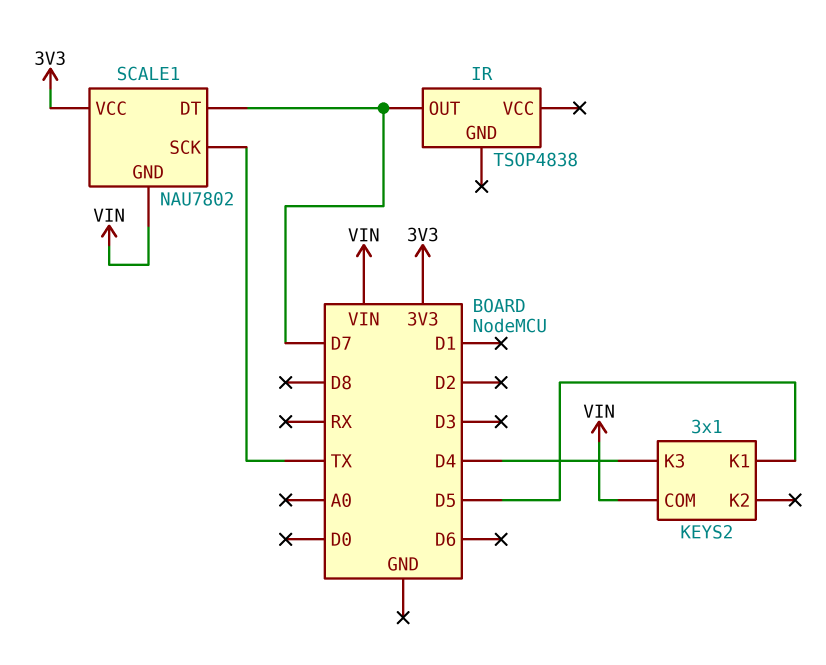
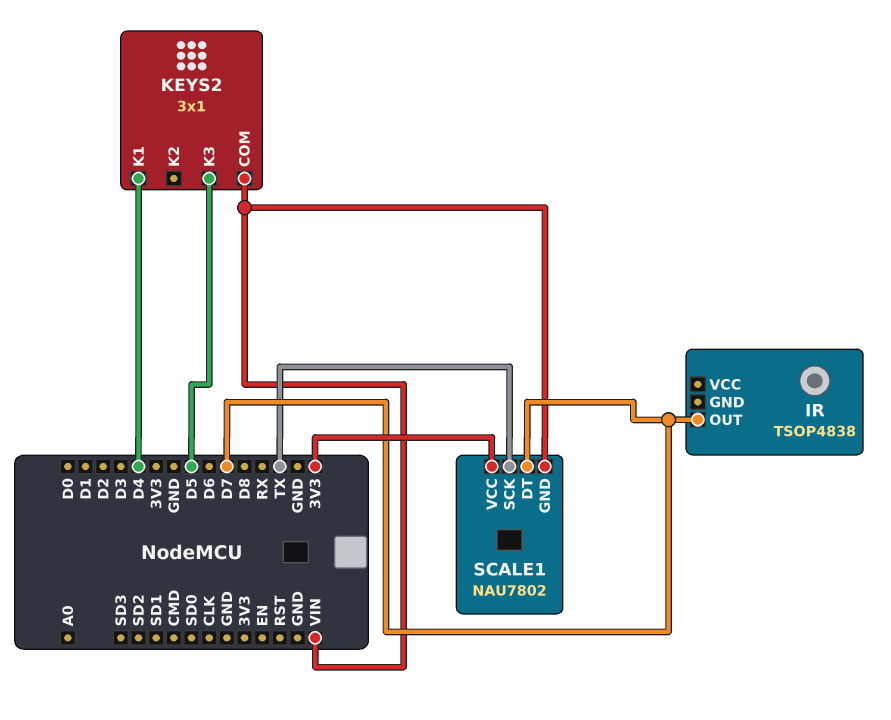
KEYS2 pin K1: D5 -> D4
KEYS2 pin K3: D4 -> D5

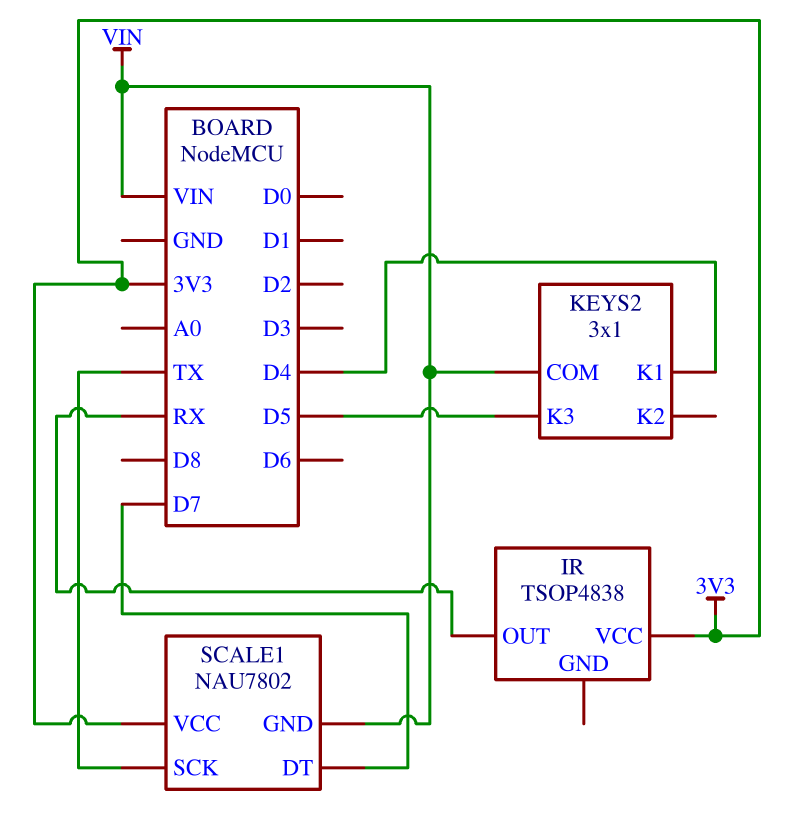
IR pin OUT: D7 -> RX
IR pin VCC: none -> 3V3

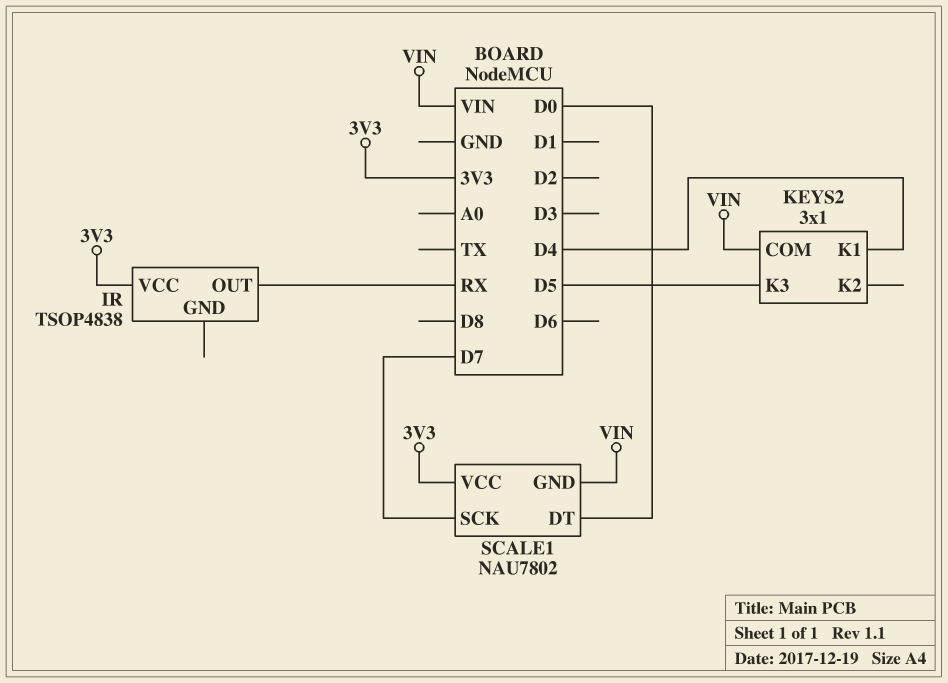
SCALE1 pin DT: D7 -> D0
SCALE1 pin SCK: TX -> D7

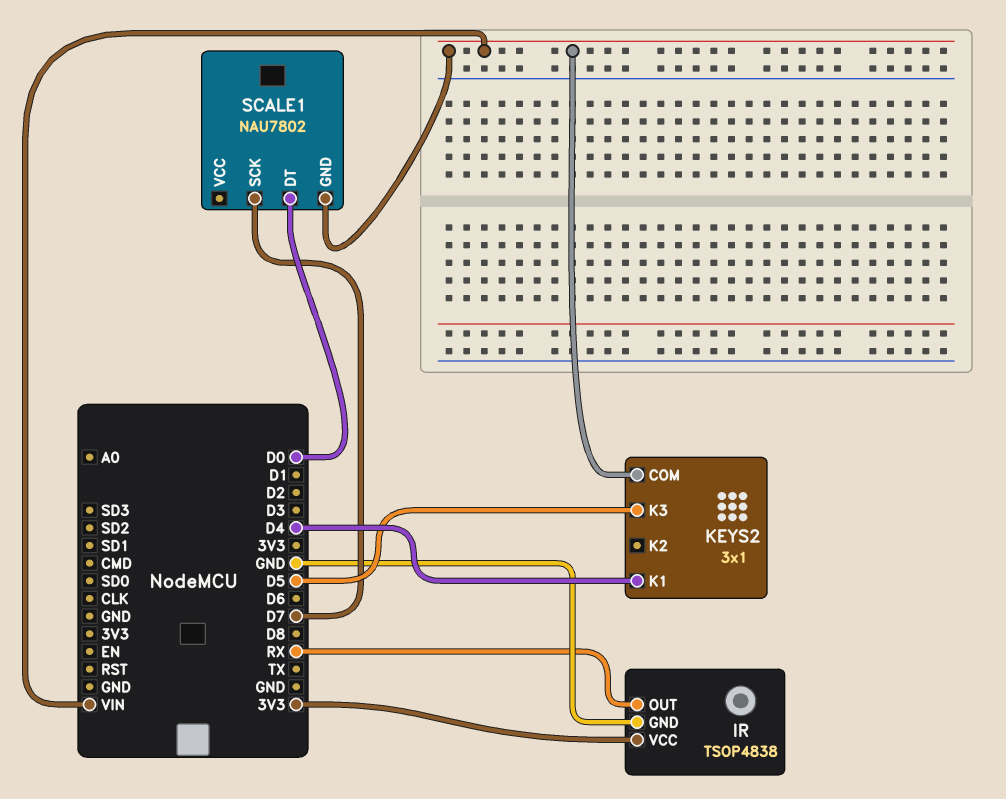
IR pin GND: none -> GND
SCALE1 pin VCC: 3V3 -> none

